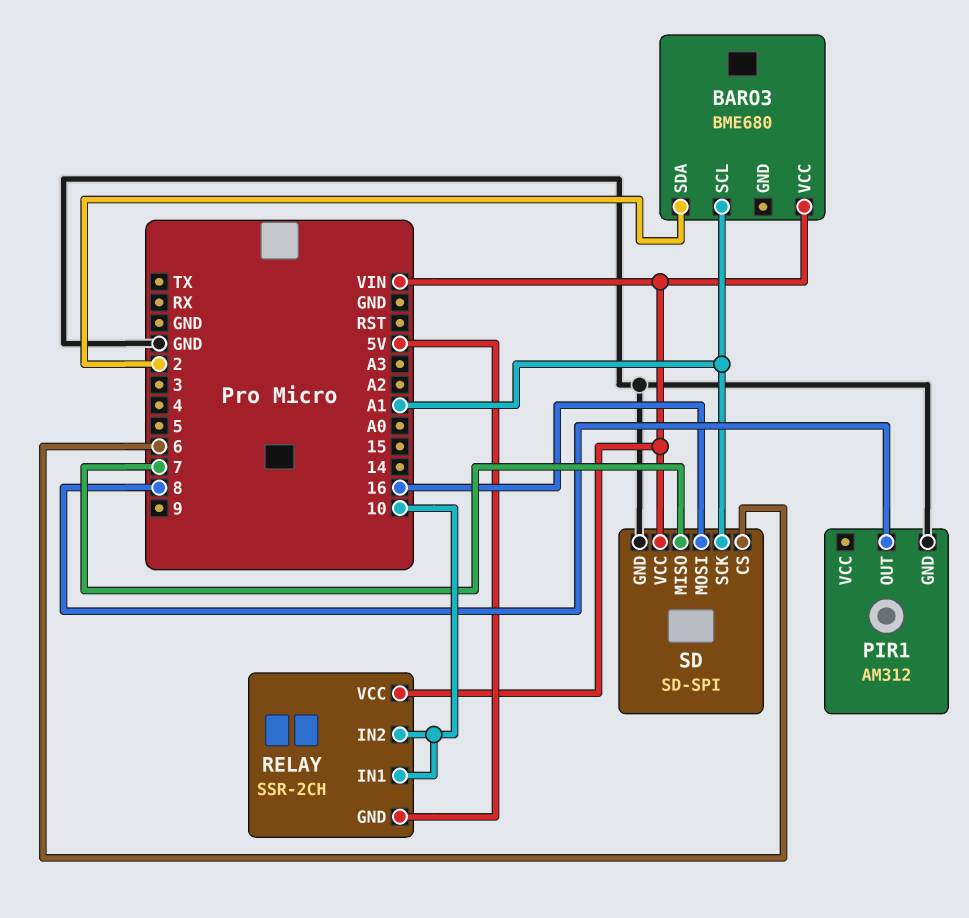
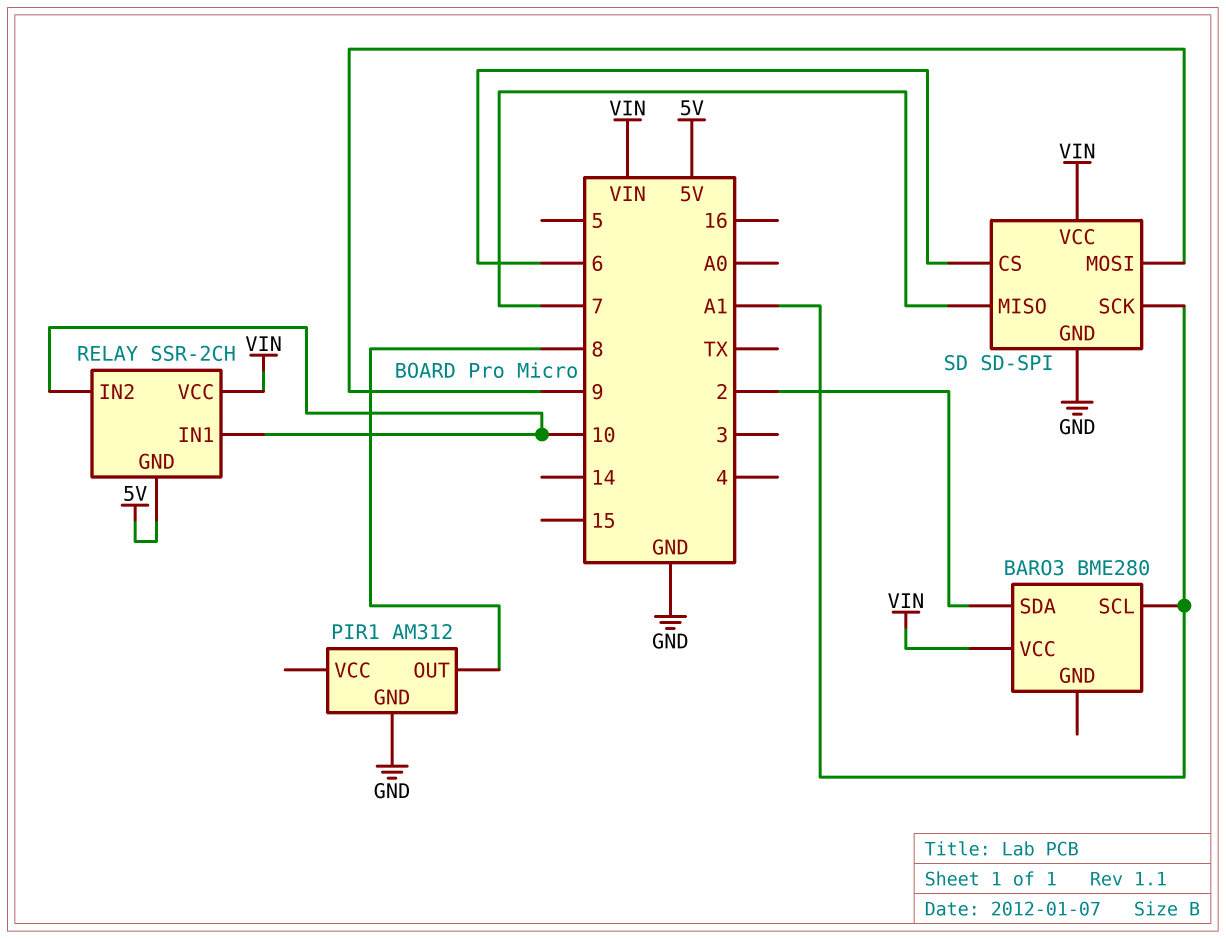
BARO3: BME680 -> BME280
SD pin MOSI: 16 -> 9

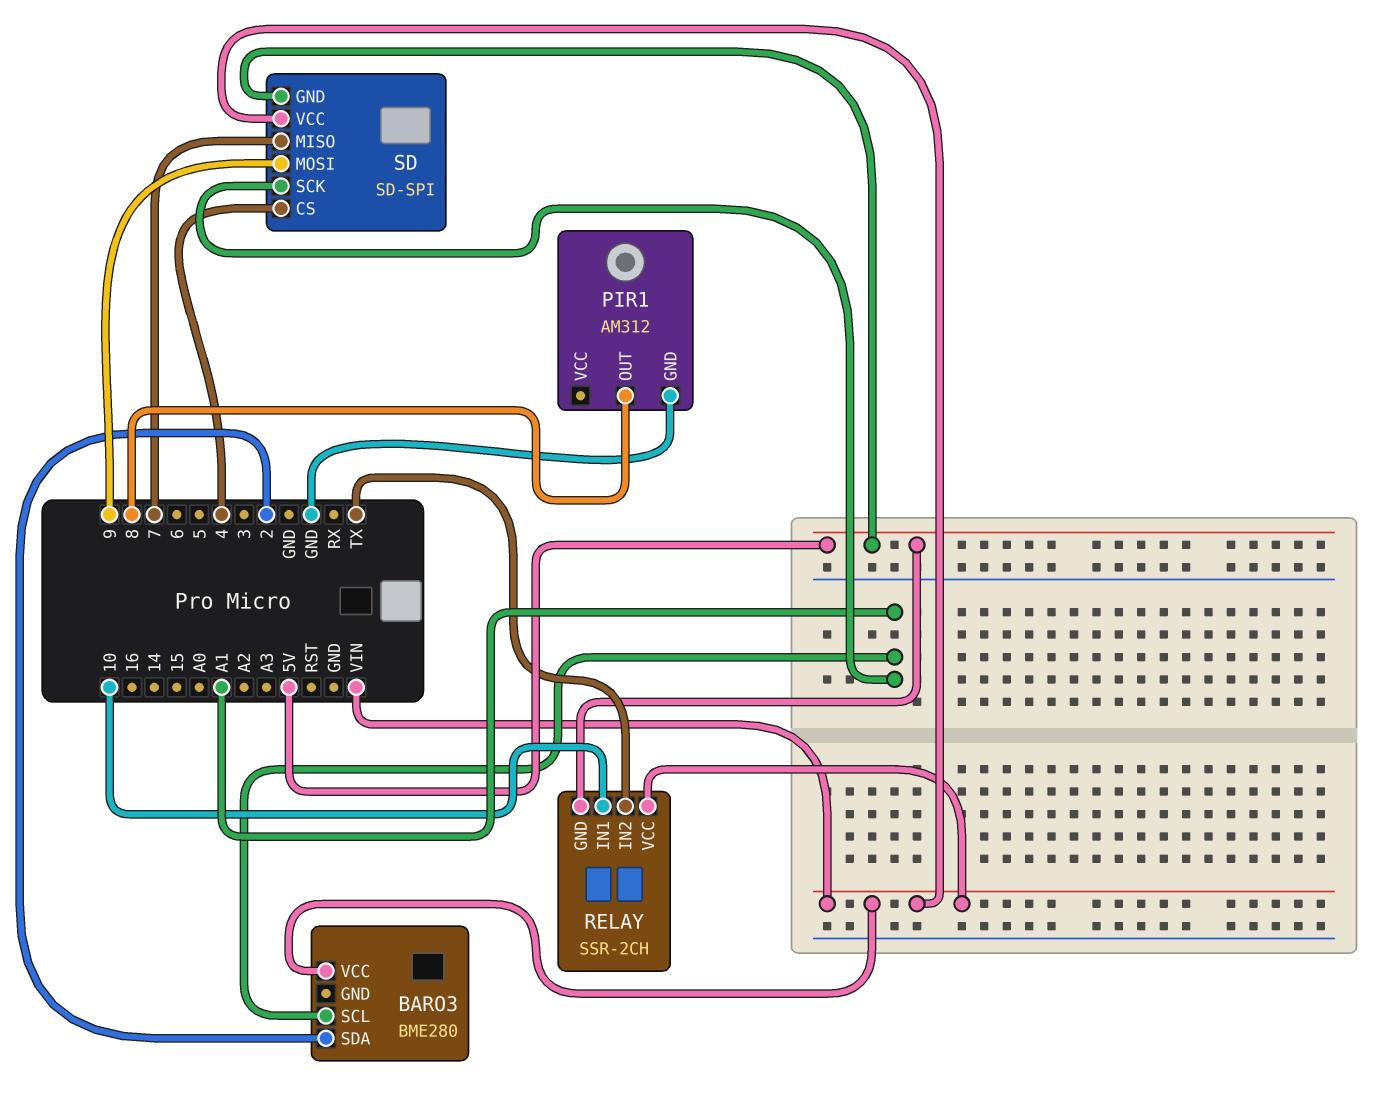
RELAY pin IN2: 10 -> TX
SD pin CS: 6 -> 4
SD pin GND: GND -> 5V

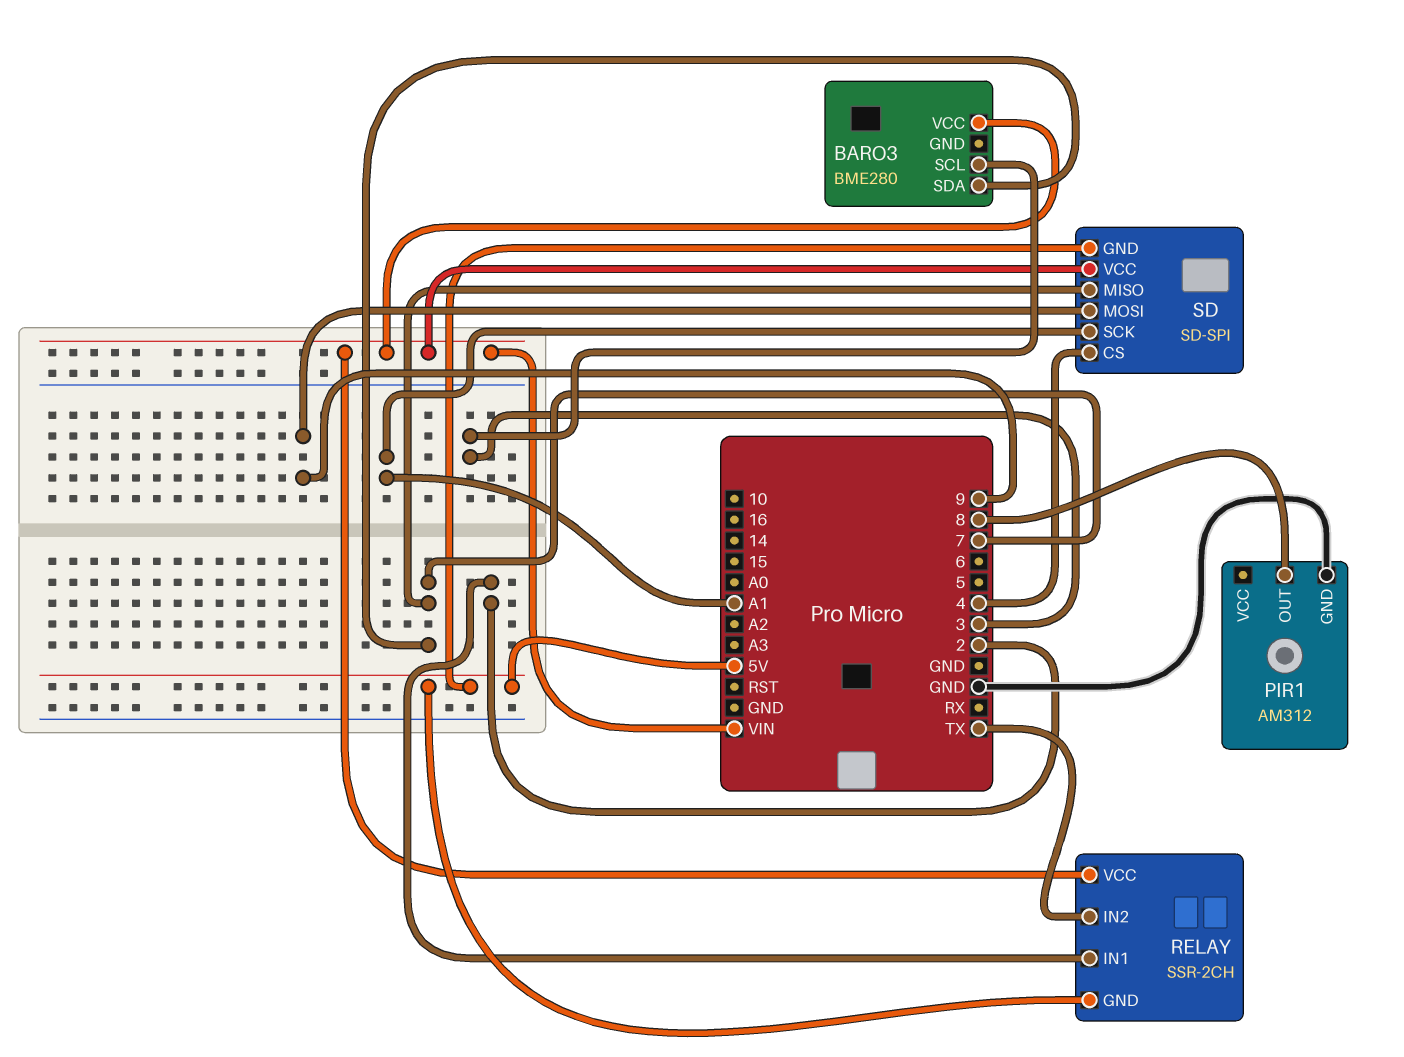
BARO3 pin SCL: A1 -> 3
BARO3 pin SDA: 2 -> 7
RELAY pin IN1: 10 -> 2

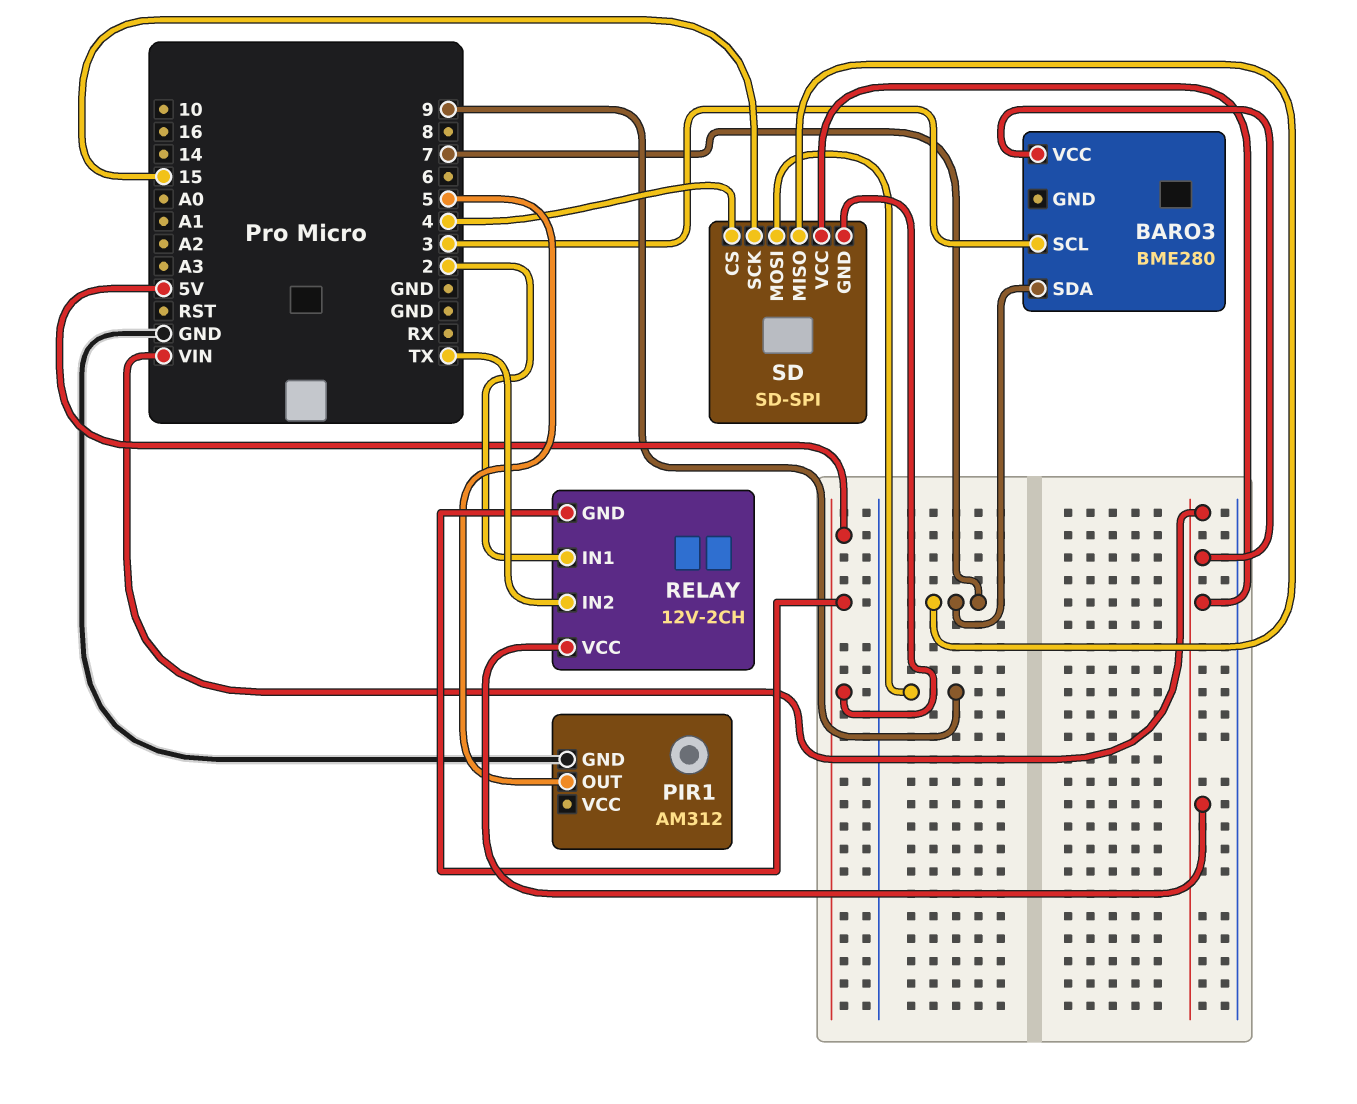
PIR1 pin OUT: 8 -> 5
RELAY: SSR-2CH -> 12V-2CH
SD pin SCK: A1 -> 15

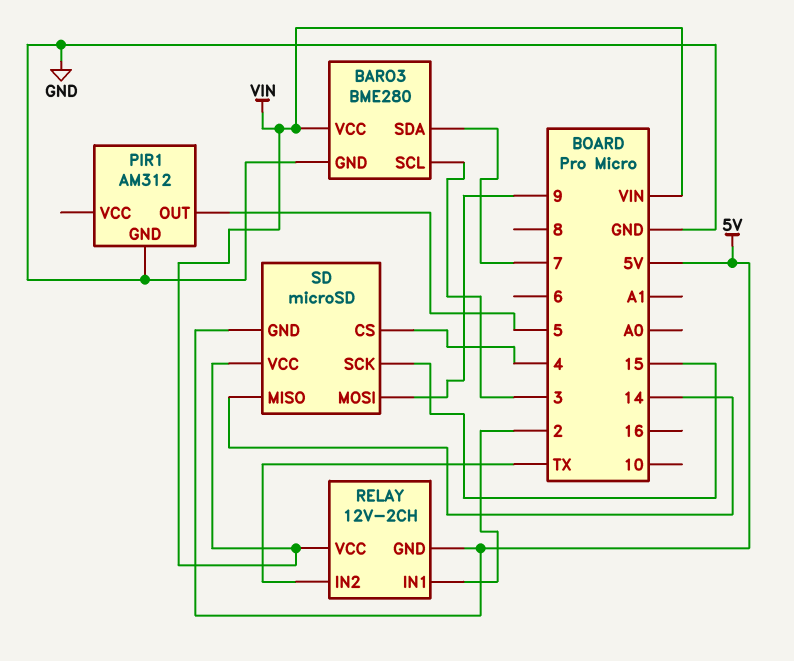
BARO3 pin GND: none -> GND
SD: SD-SPI -> microSD
SD pin MISO: 7 -> 14

